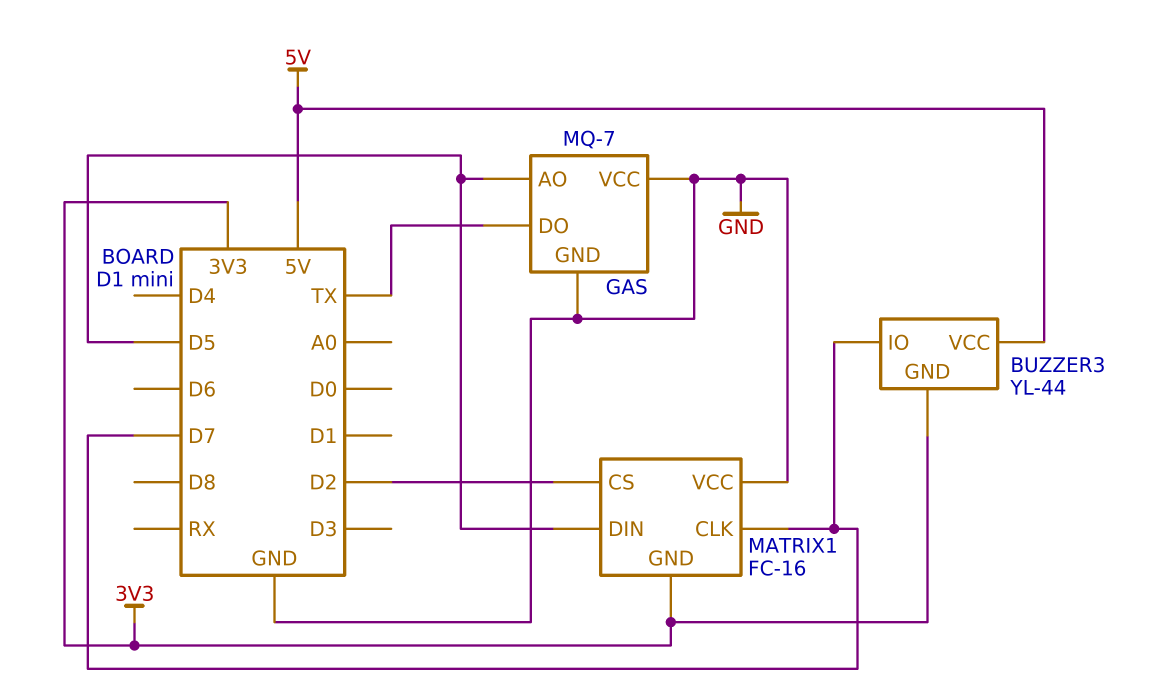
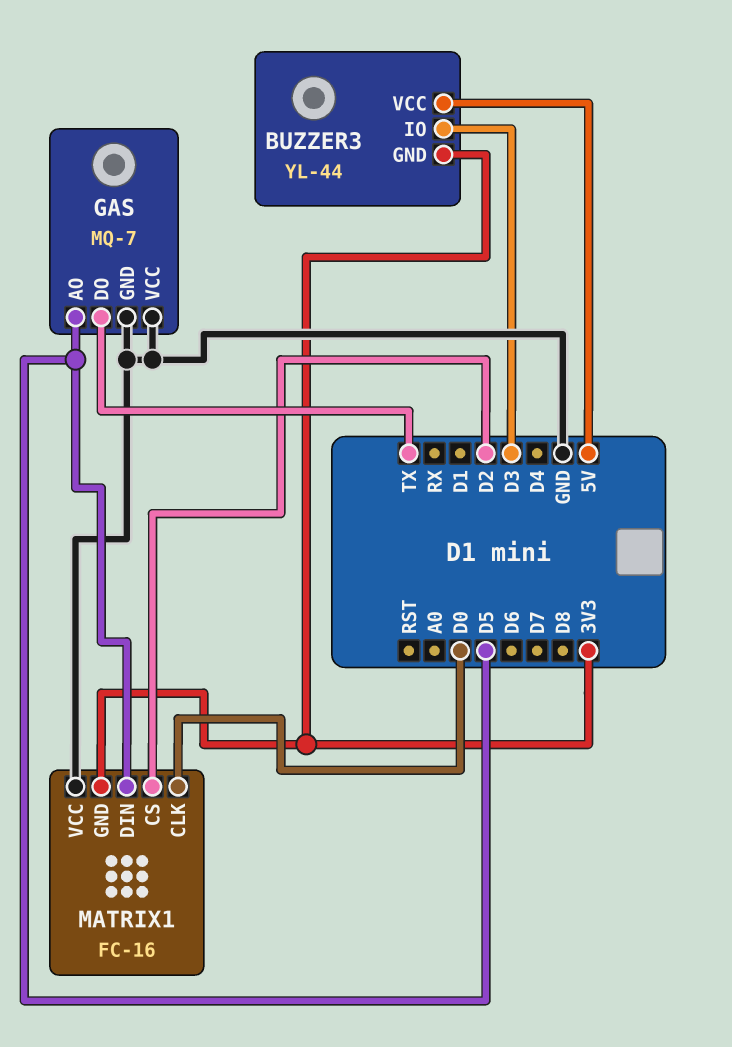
BUZZER3 pin IO: D7 -> D3
MATRIX1 pin CLK: D7 -> D0

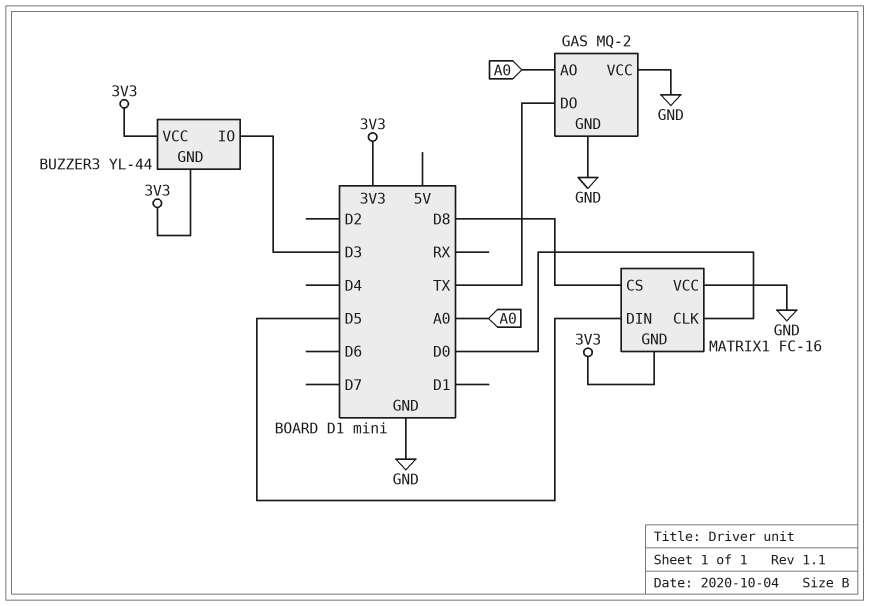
BUZZER3 pin VCC: 5V -> 3V3
GAS: MQ-7 -> MQ-2
GAS pin AO: D5 -> A0
MATRIX1 pin CS: D2 -> D8

